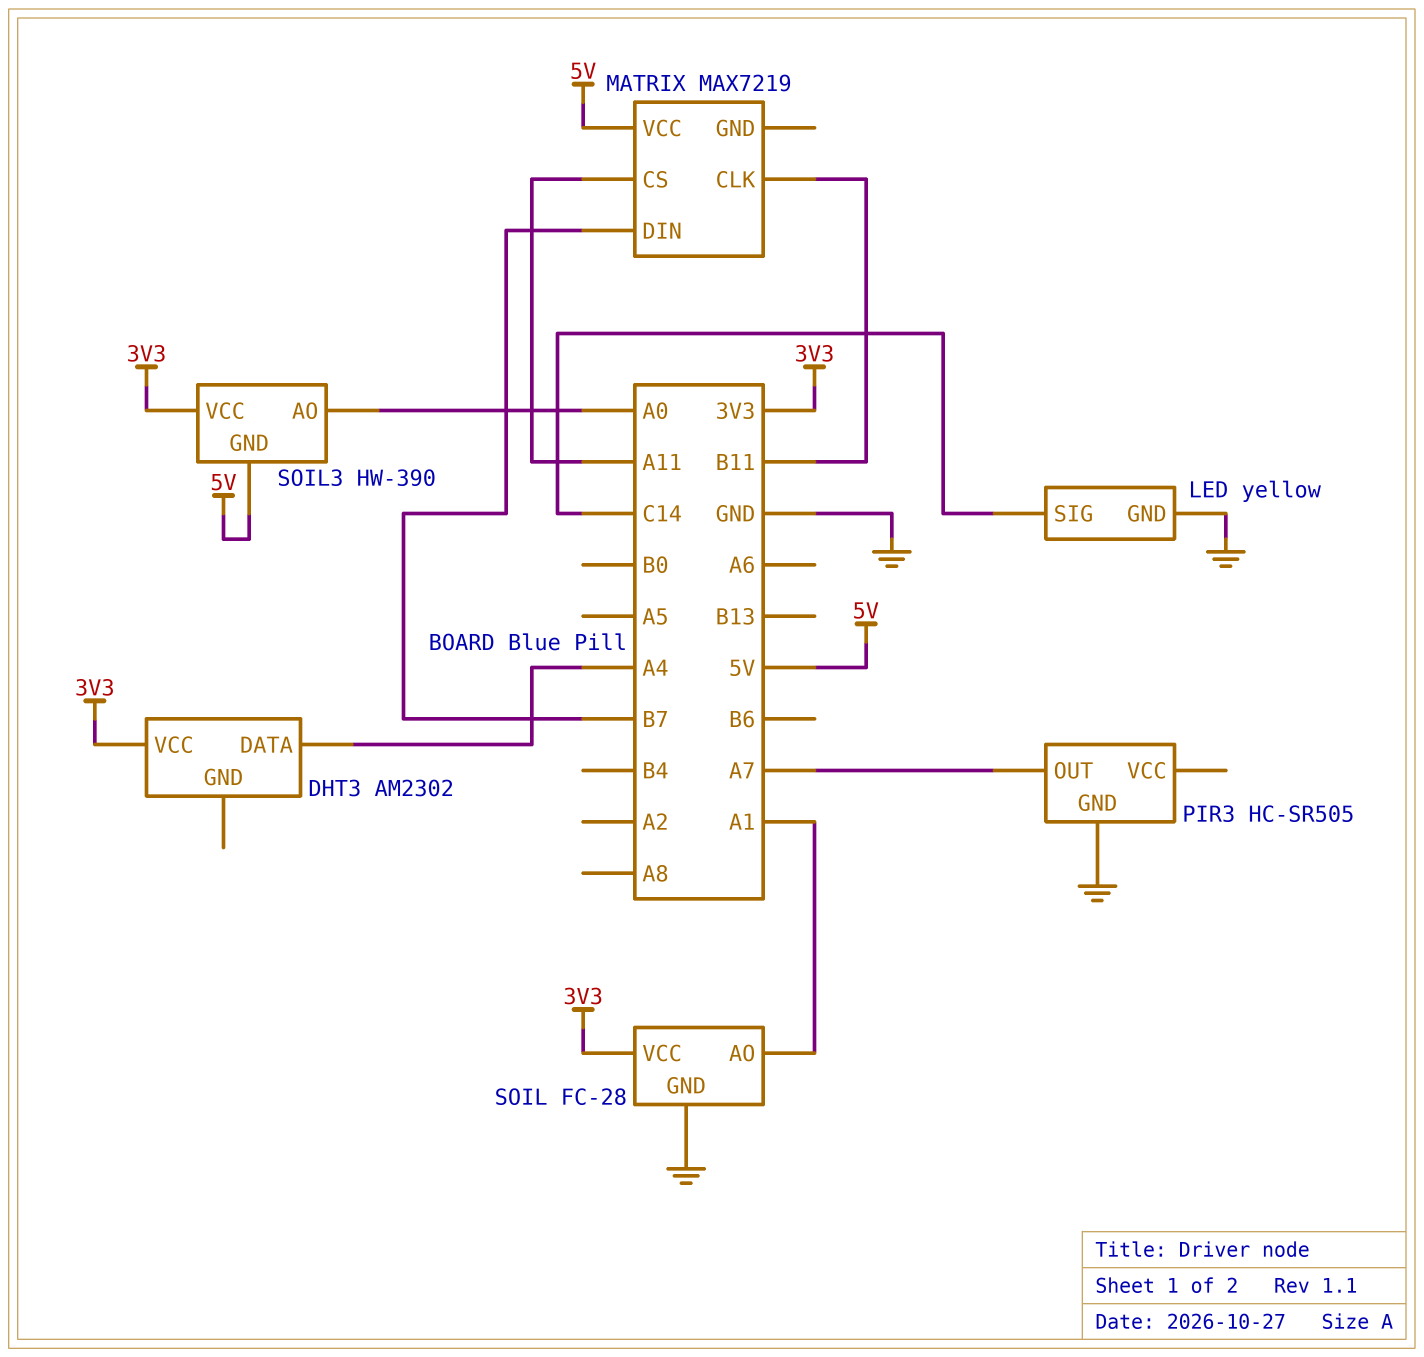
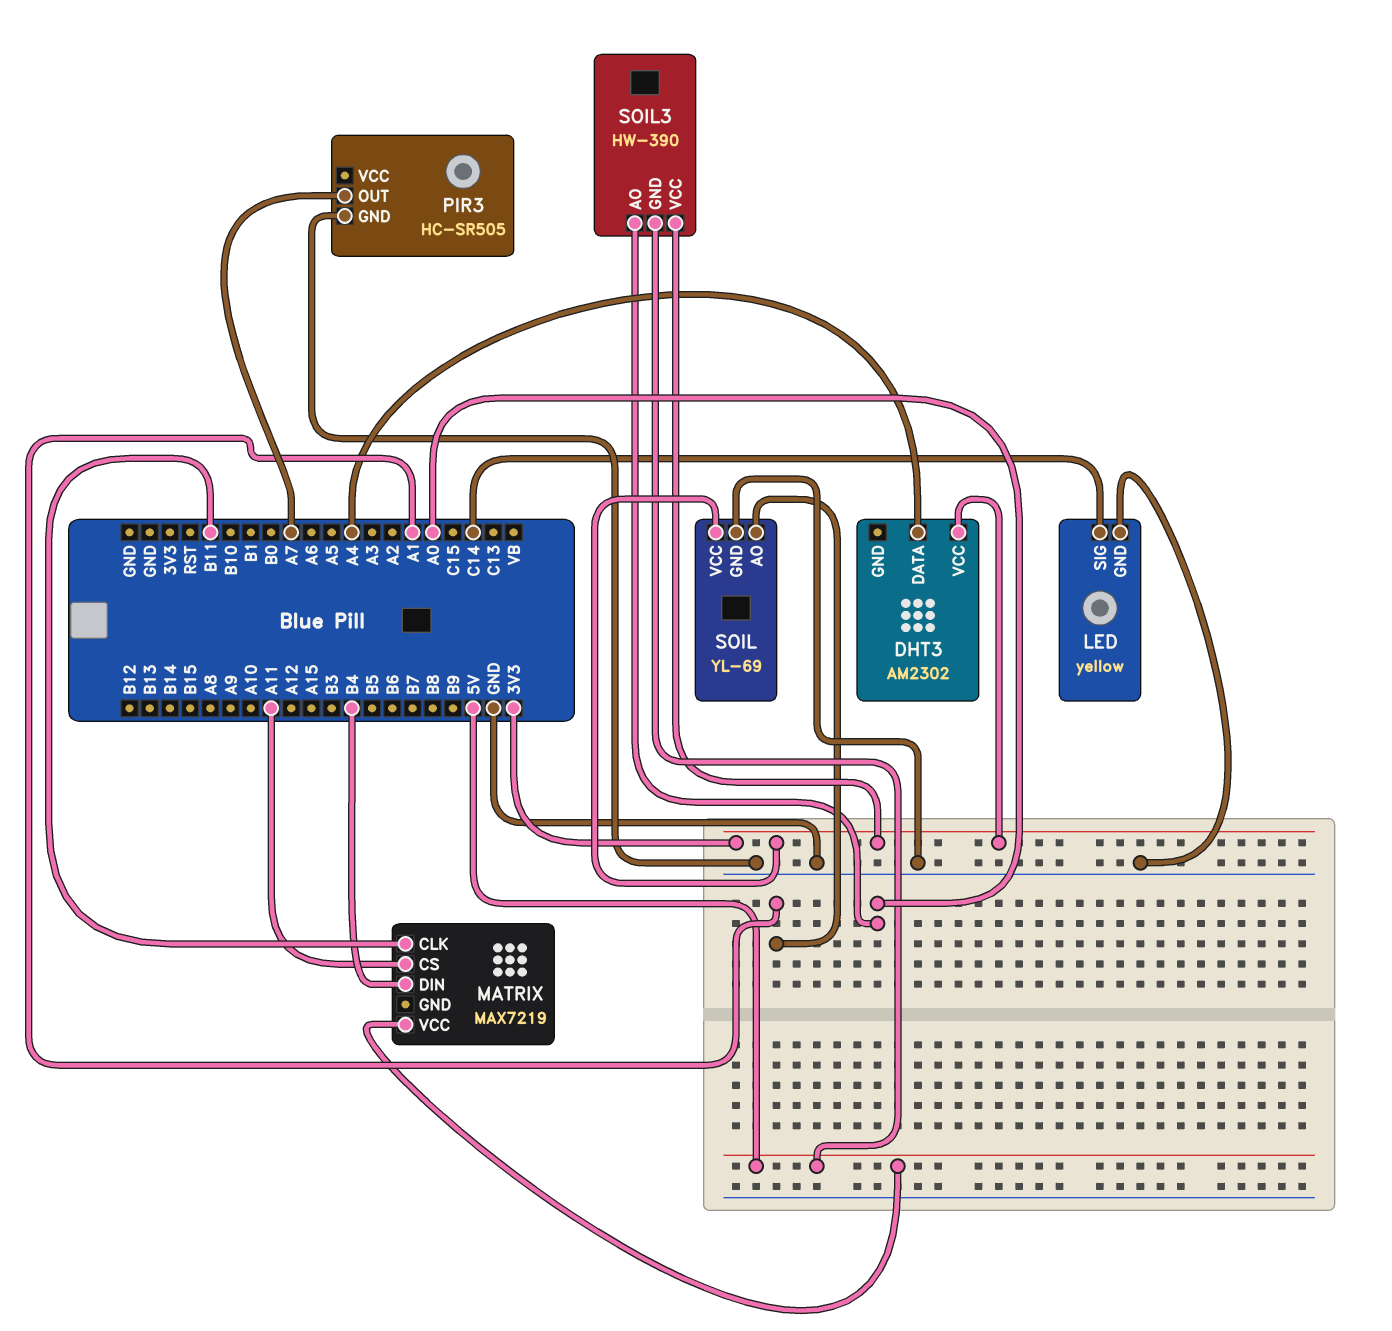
MATRIX pin DIN: B7 -> B4
SOIL: FC-28 -> YL-69

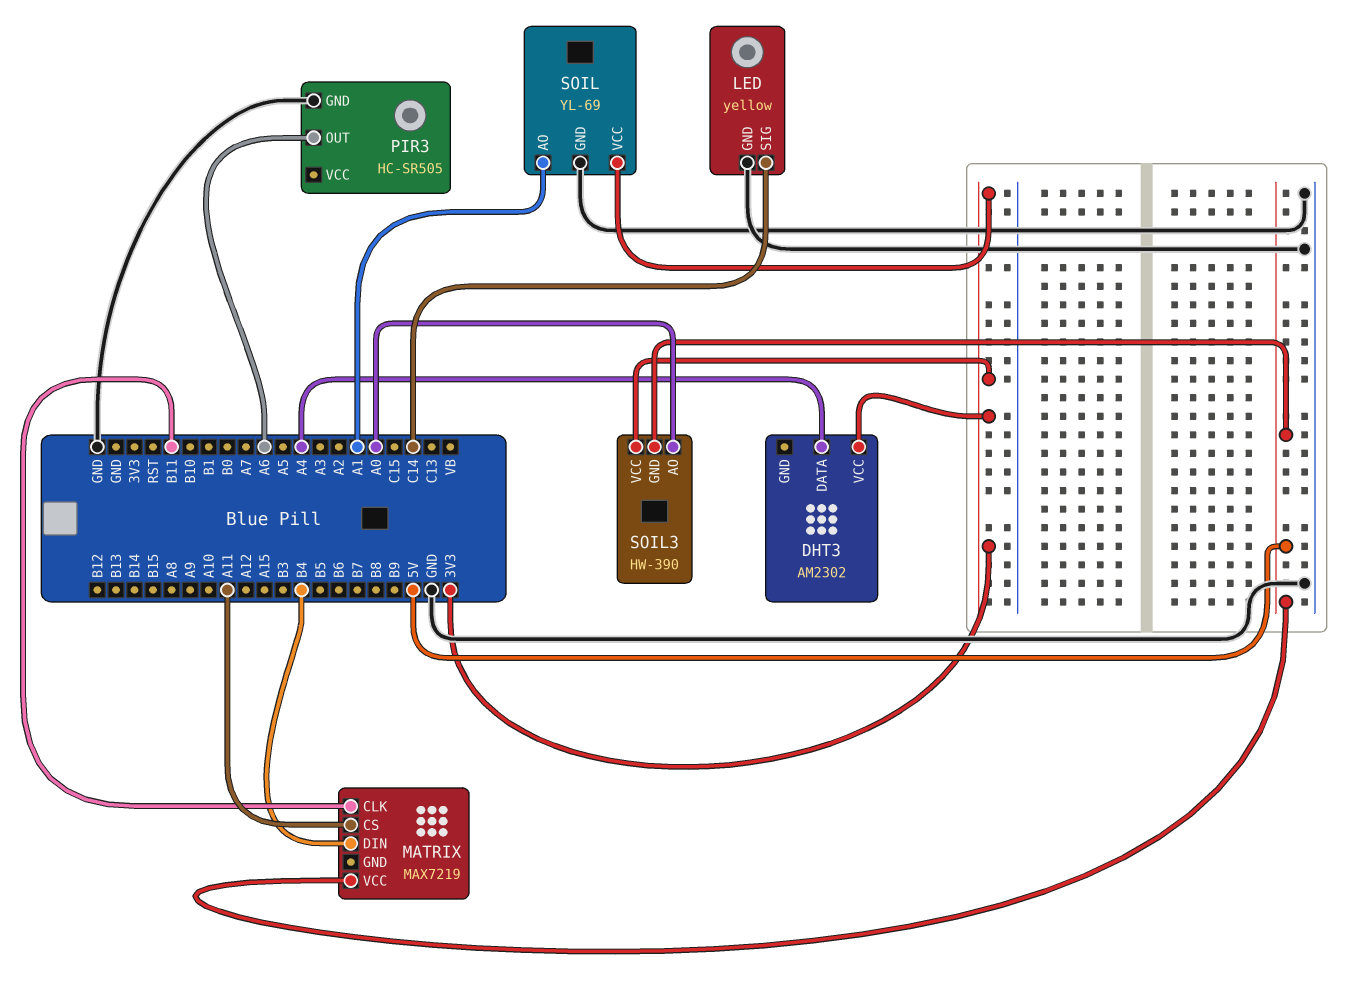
PIR3 pin OUT: A7 -> A6

